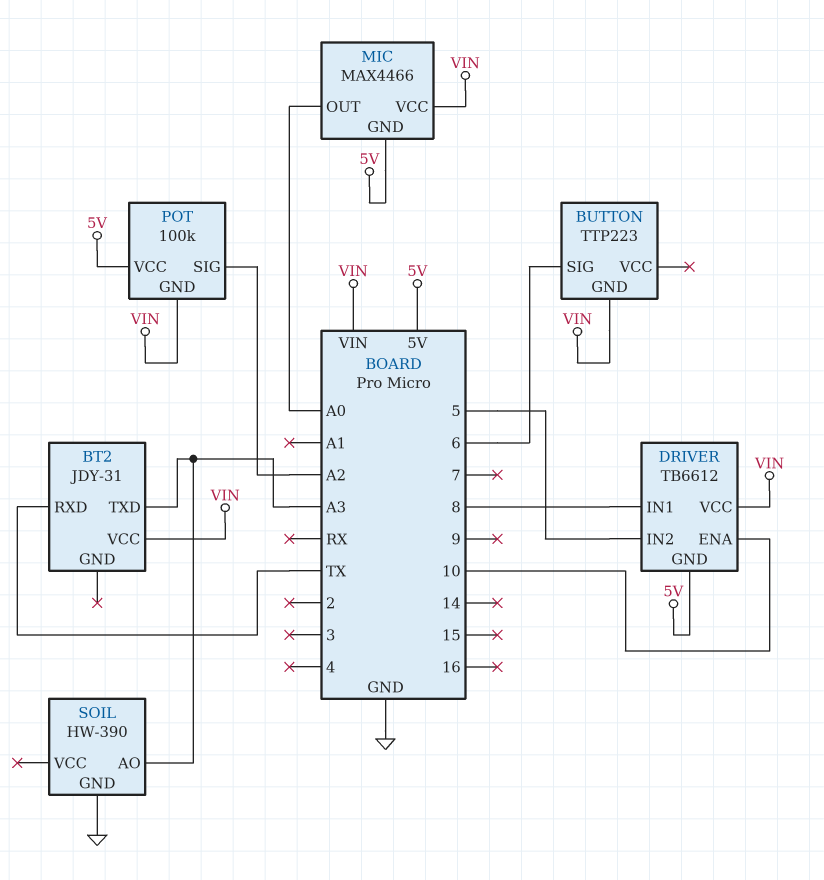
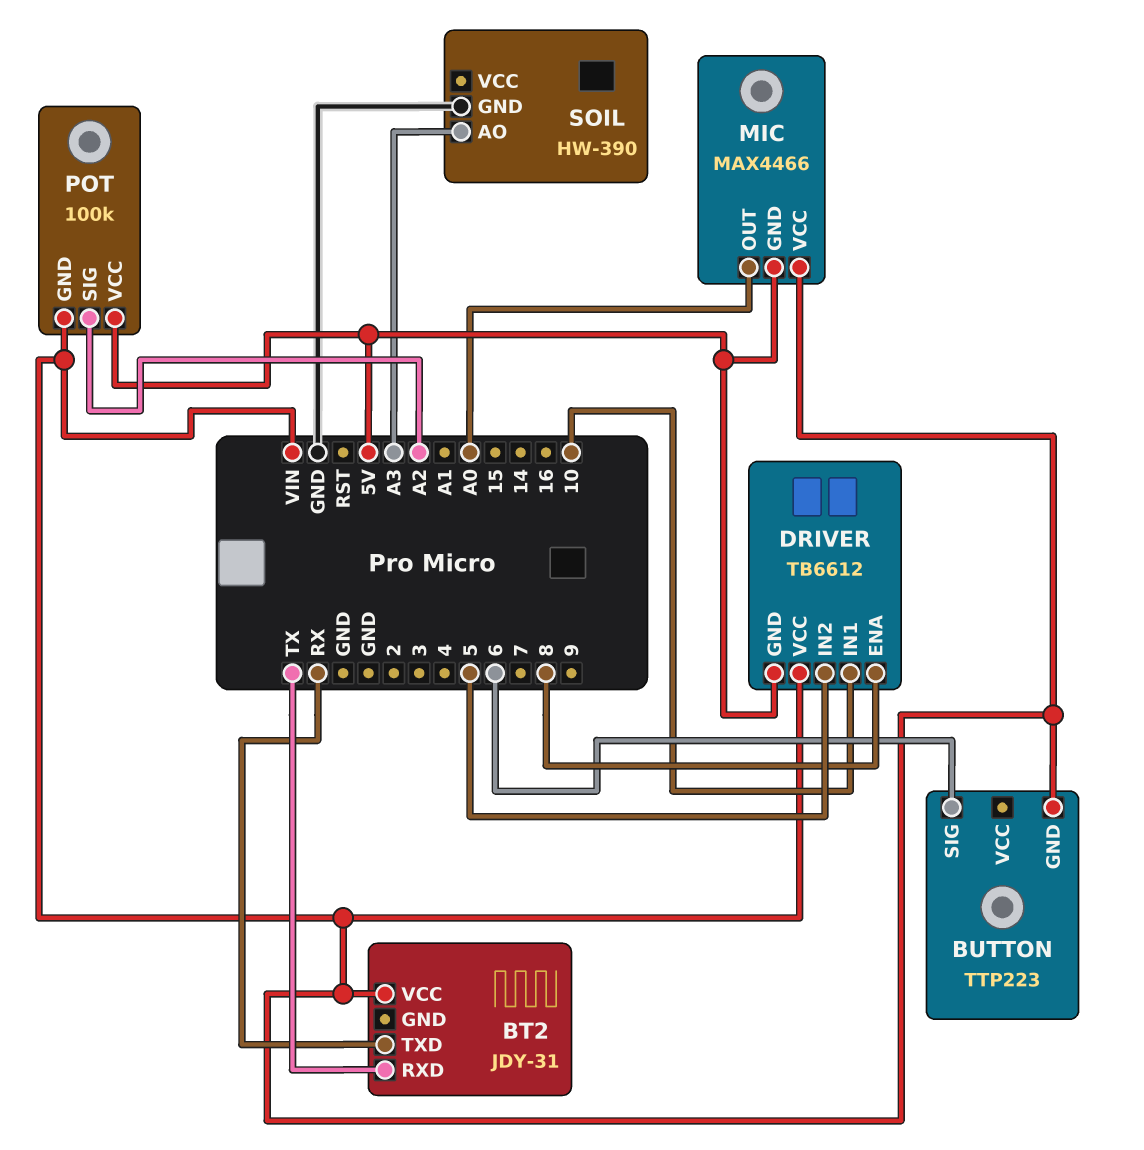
BT2 pin TXD: A3 -> RX
DRIVER pin ENA: 10 -> 8
DRIVER pin IN1: 8 -> 10

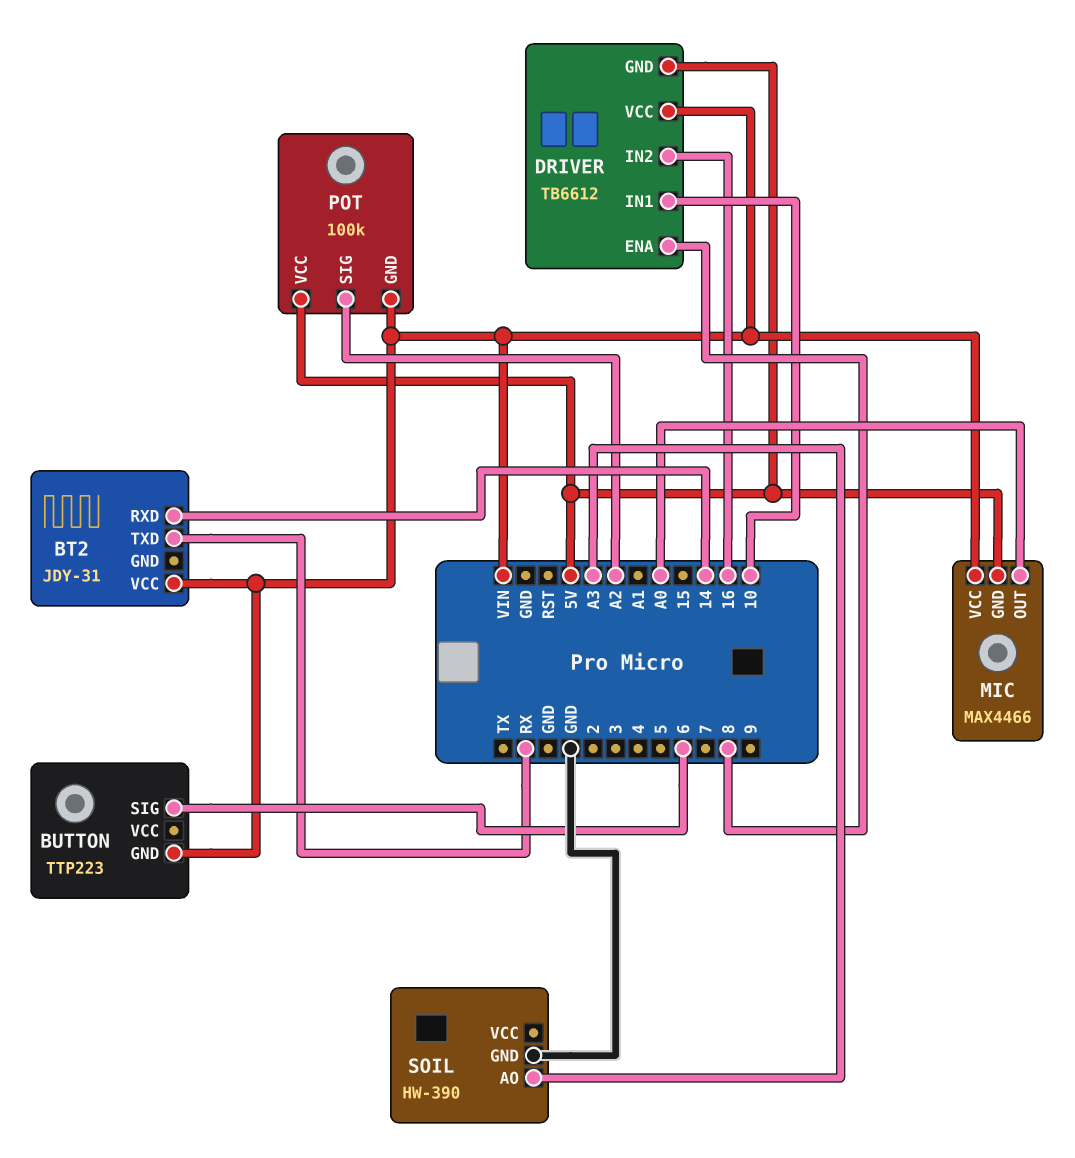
BT2 pin RXD: TX -> 14
DRIVER pin IN2: 5 -> 16

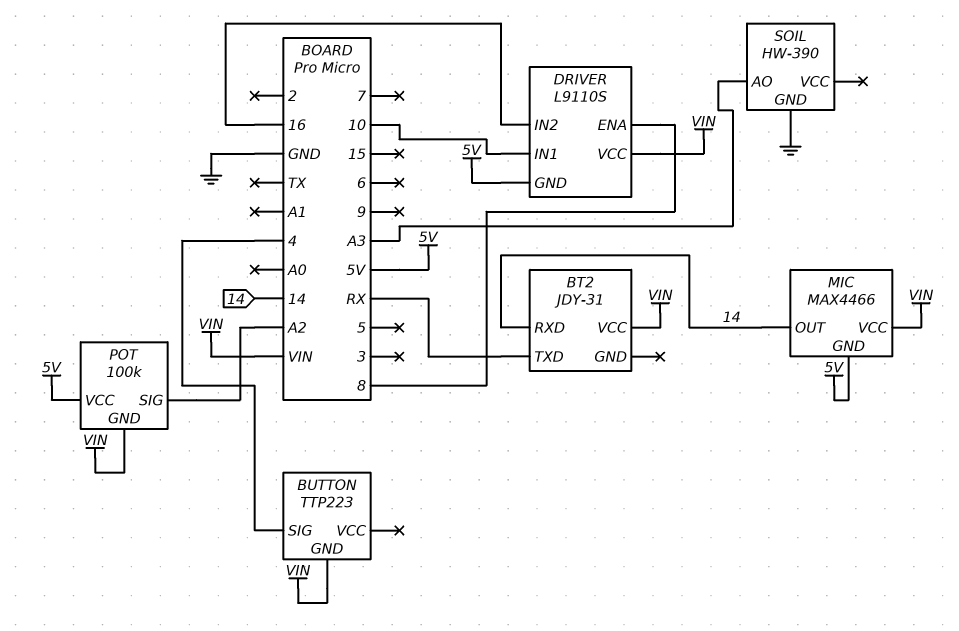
BUTTON pin SIG: 6 -> 4
DRIVER: TB6612 -> L9110S
MIC pin OUT: A0 -> 14

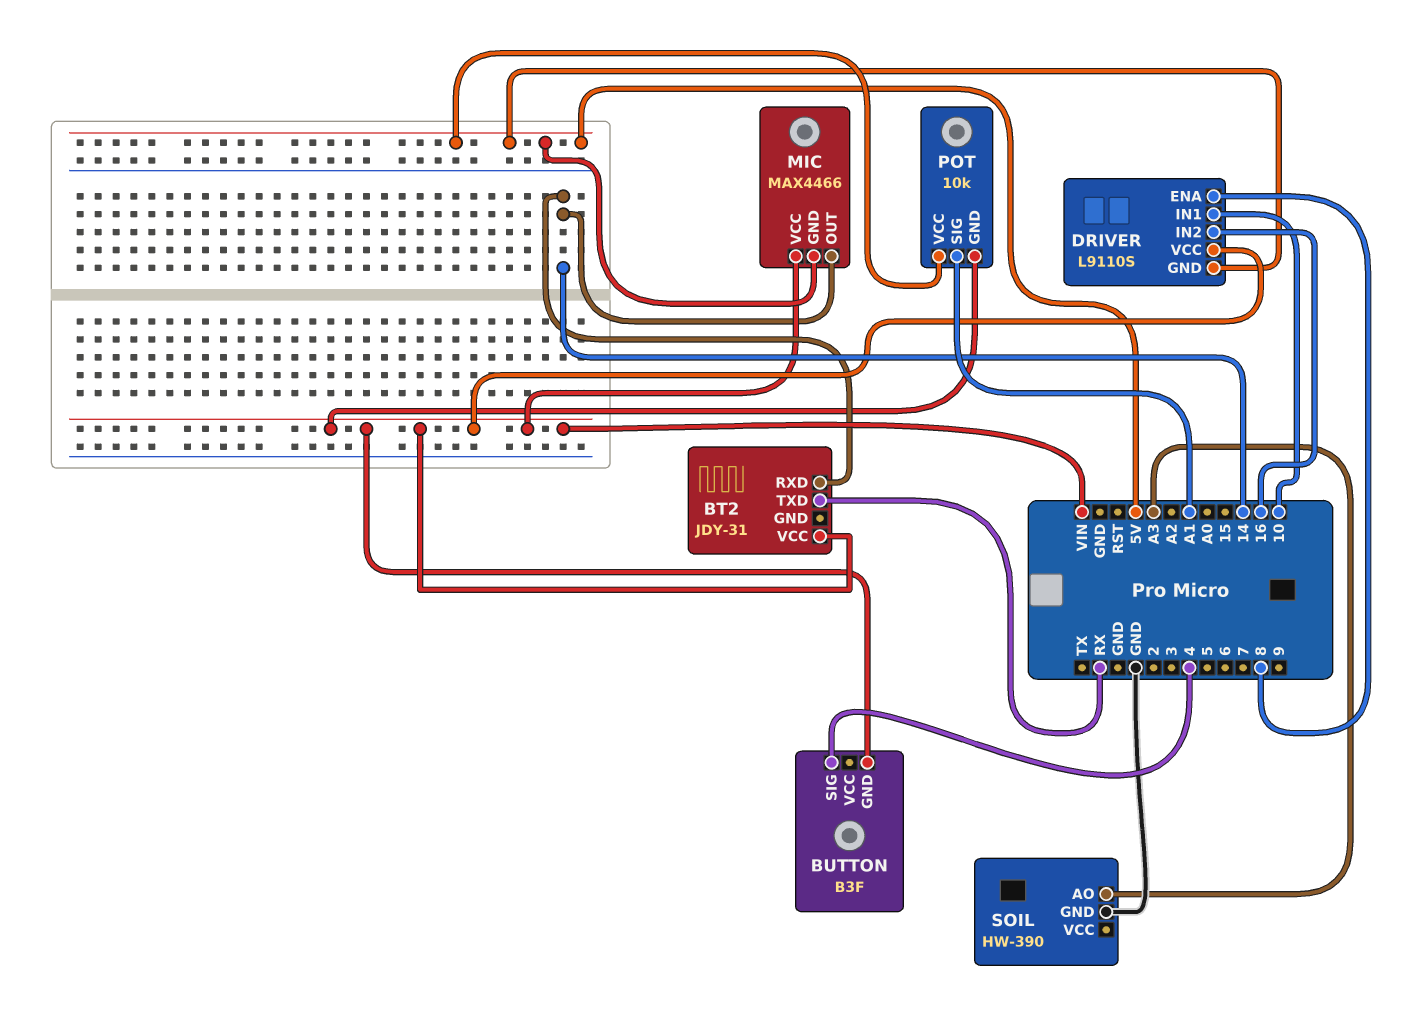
BUTTON: TTP223 -> B3F
POT: 100k -> 10k
POT pin SIG: A2 -> A1

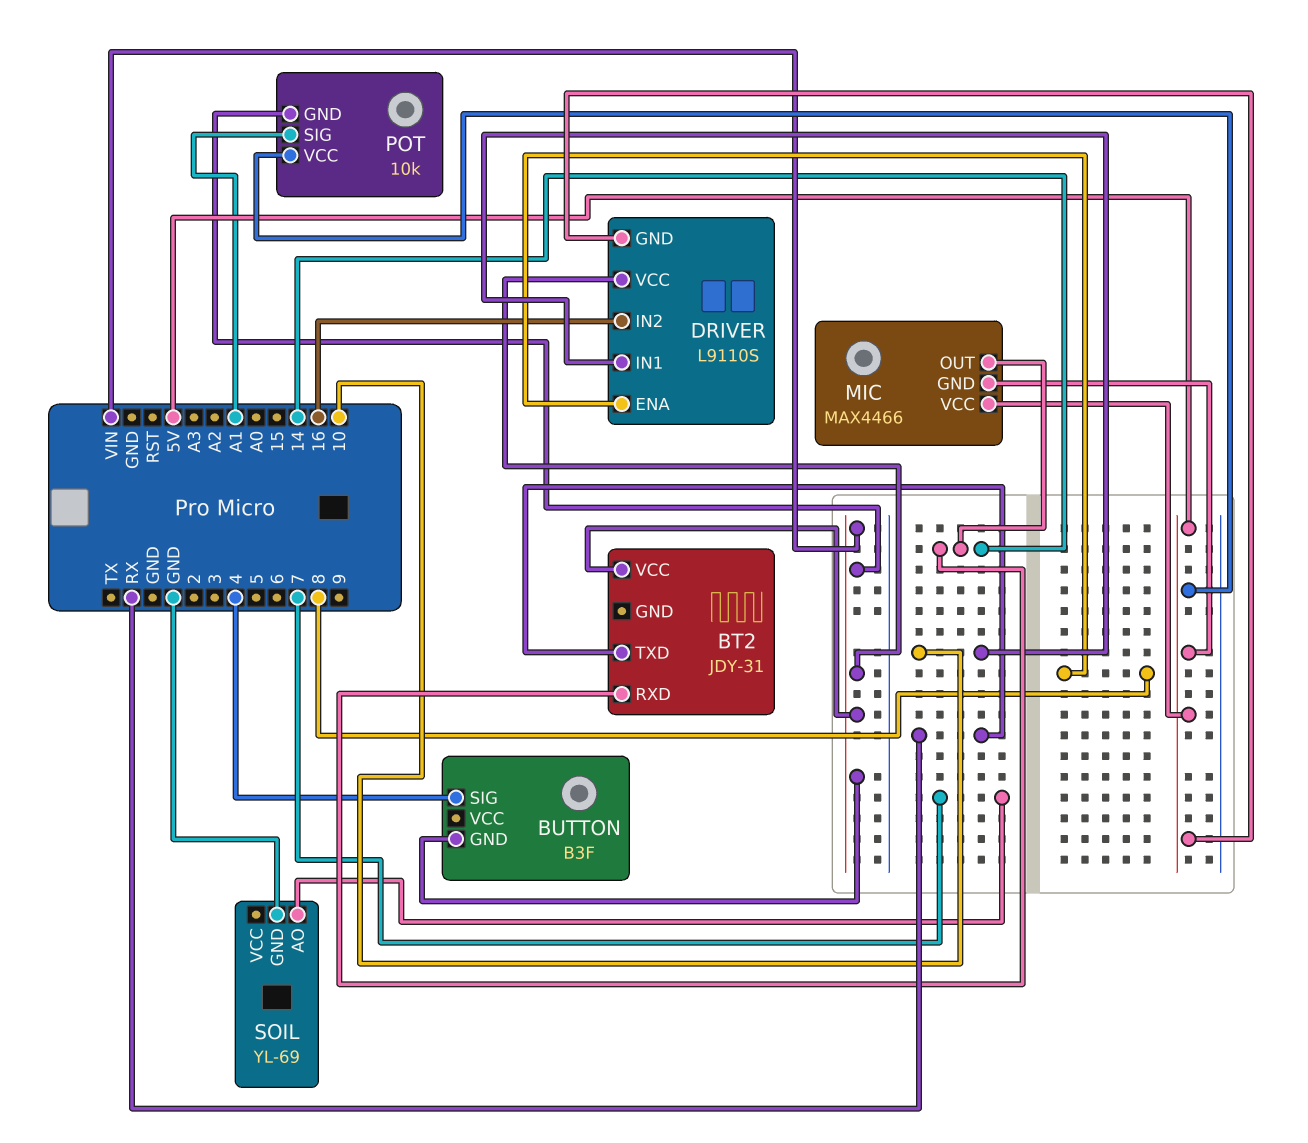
MIC pin VCC: VIN -> 5V
SOIL: HW-390 -> YL-69
SOIL pin AO: A3 -> 7

